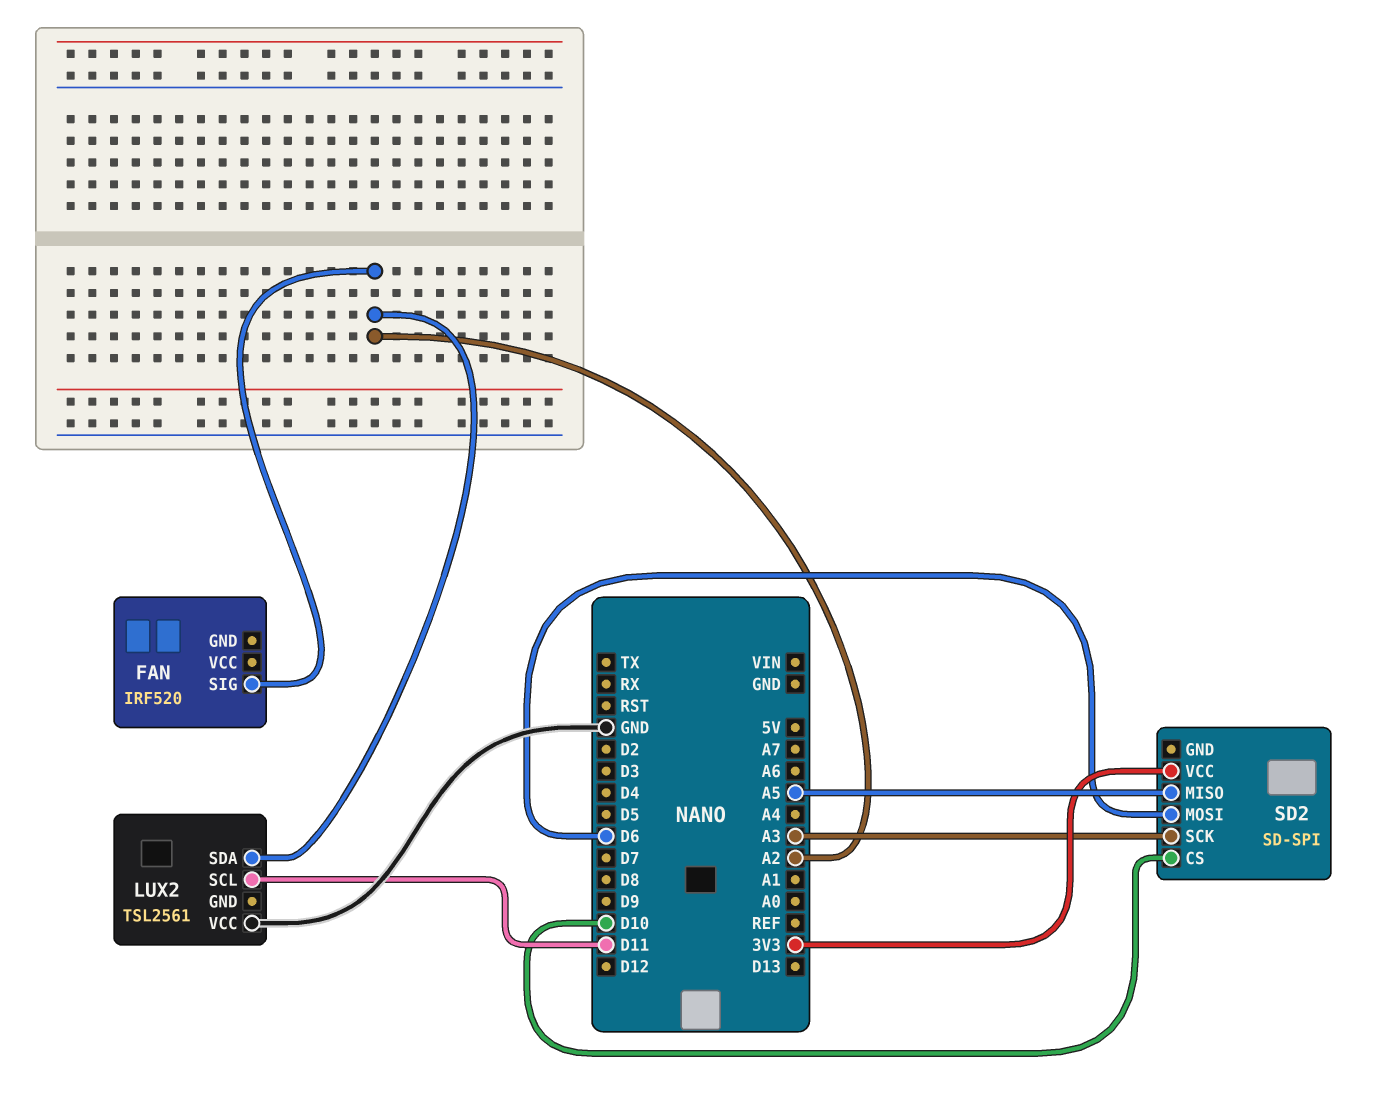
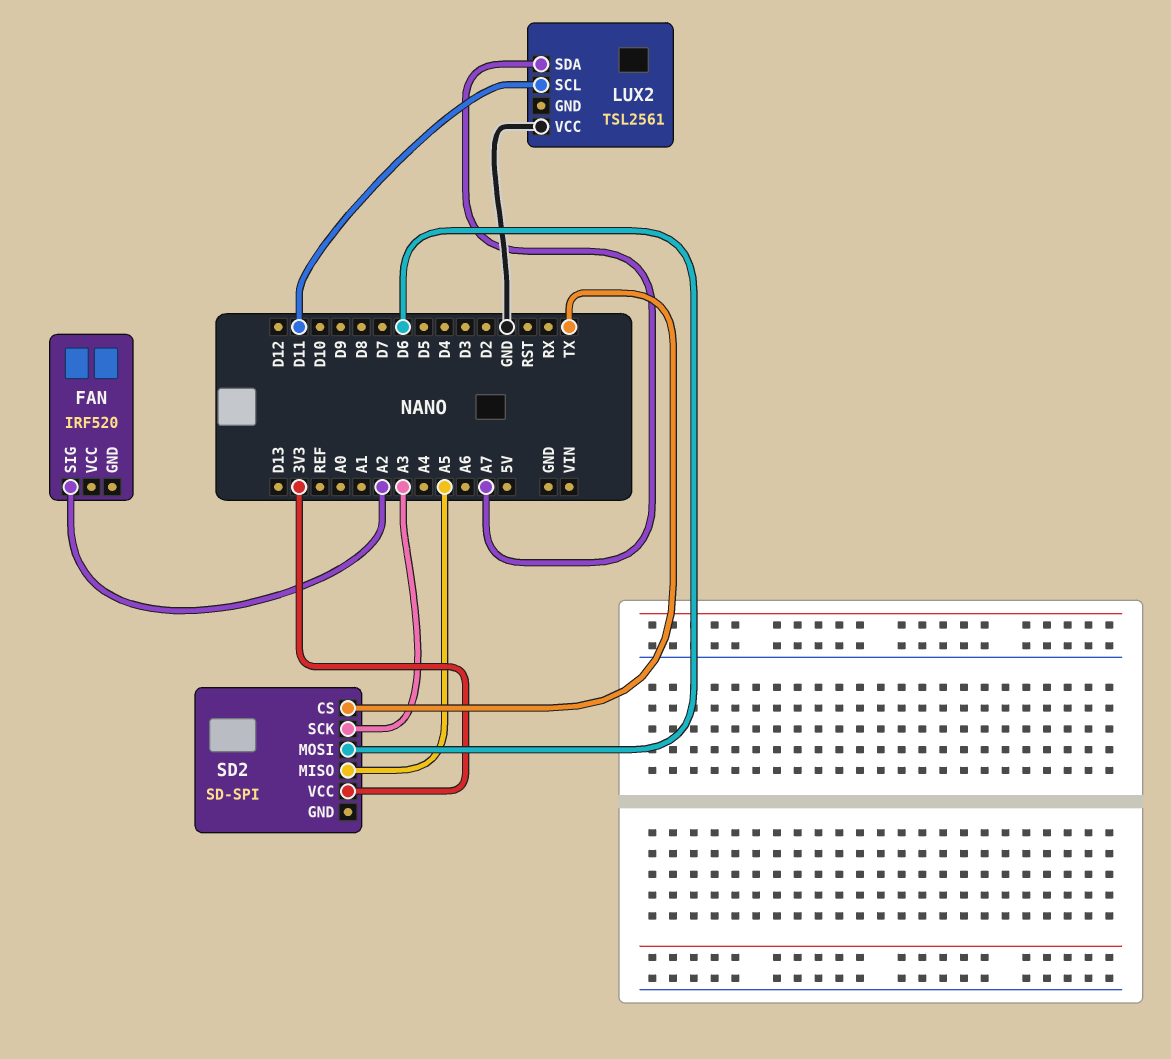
LUX2 pin SDA: A2 -> A7
SD2 pin CS: D10 -> TX

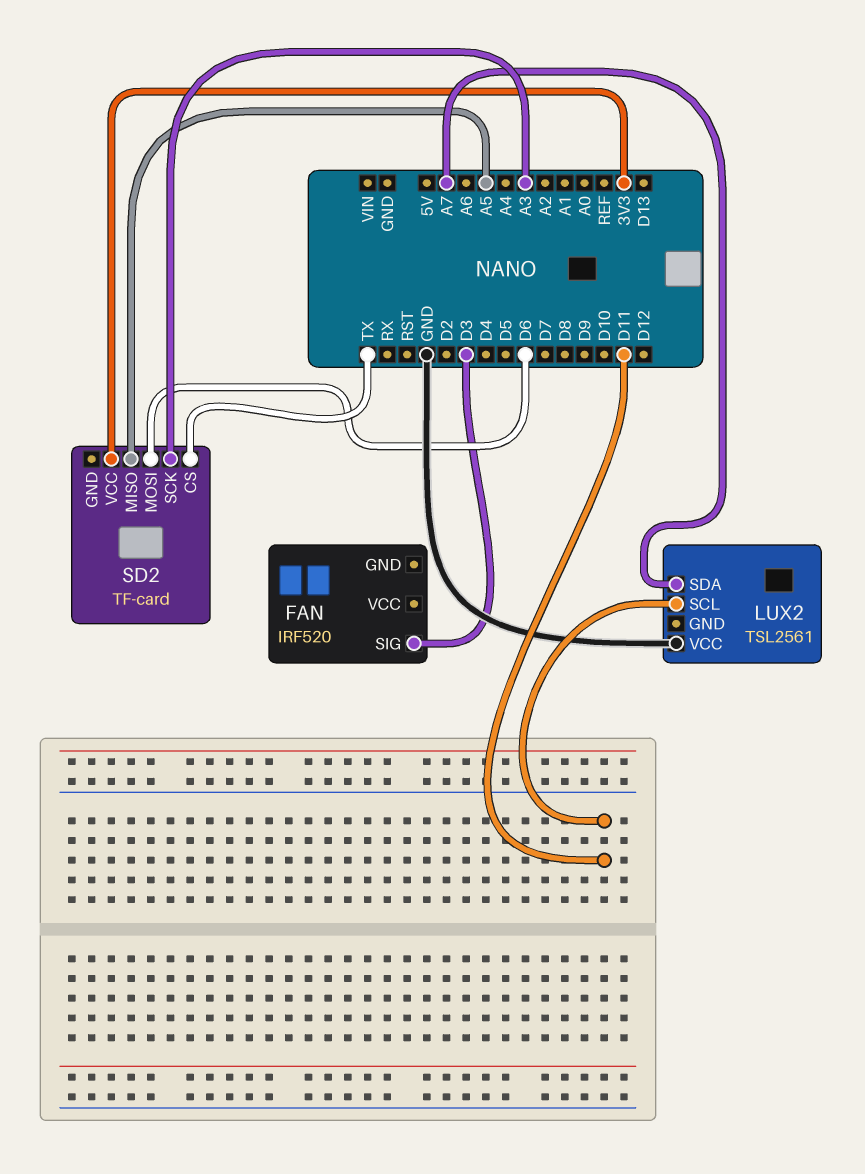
FAN pin SIG: A2 -> D3
SD2: SD-SPI -> TF-card

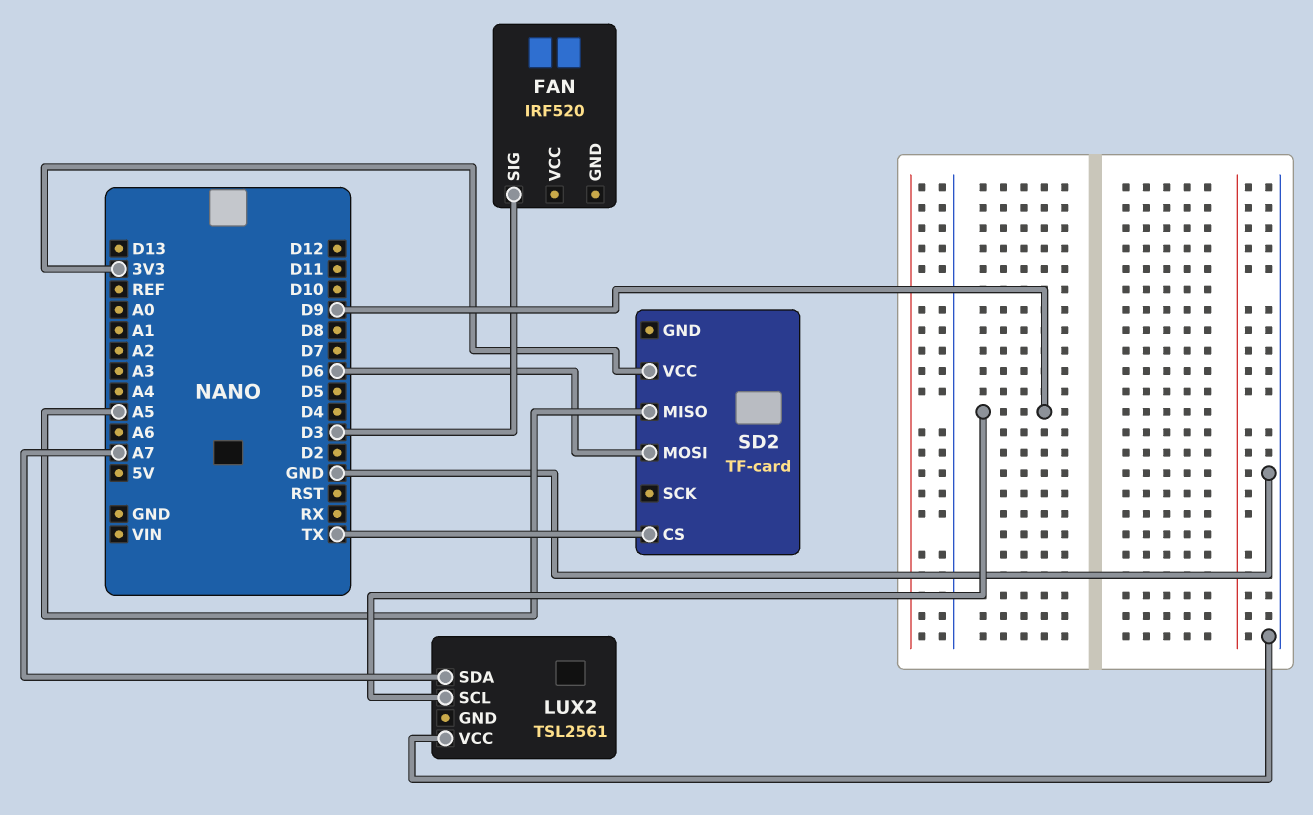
LUX2 pin SCL: D11 -> D9
SD2 pin SCK: A3 -> none

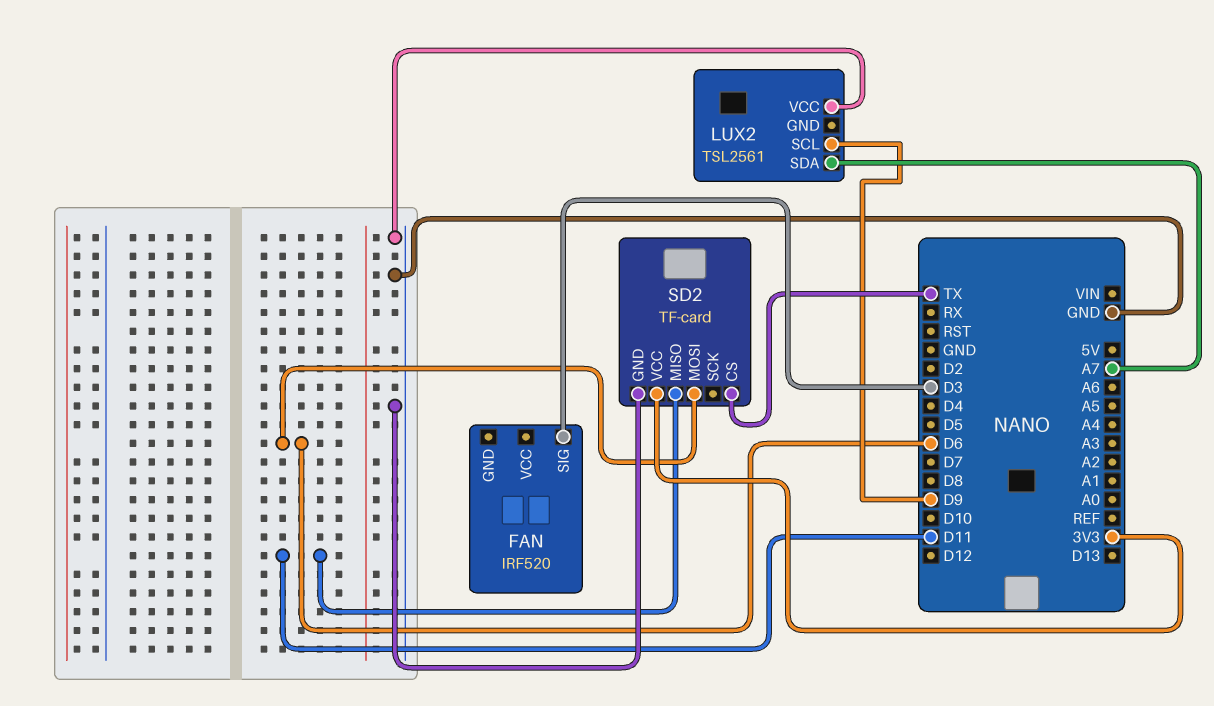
SD2 pin GND: none -> GND
SD2 pin MISO: A5 -> D11

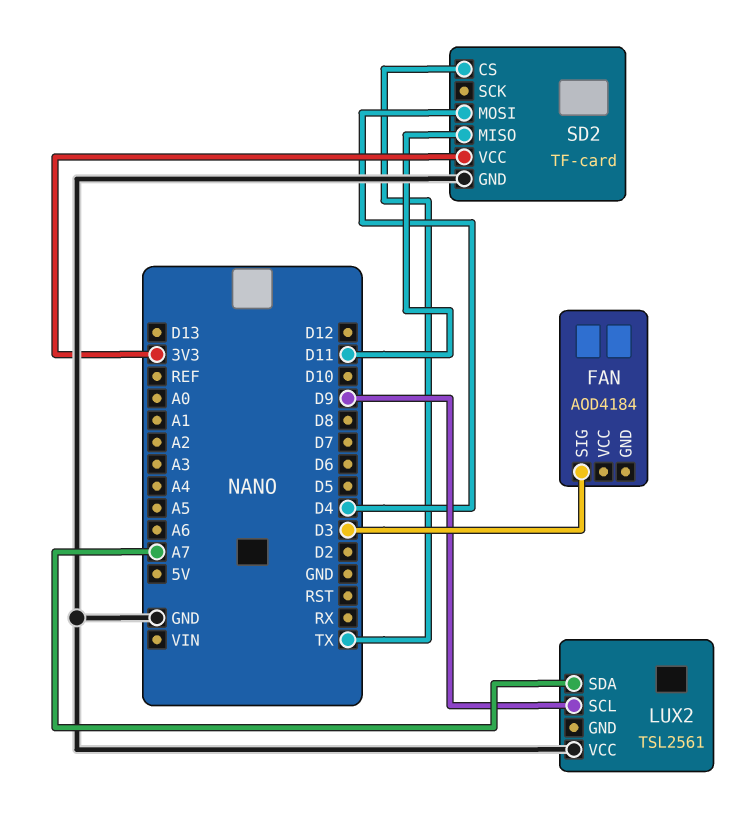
FAN: IRF520 -> AOD4184
SD2 pin MOSI: D6 -> D4

